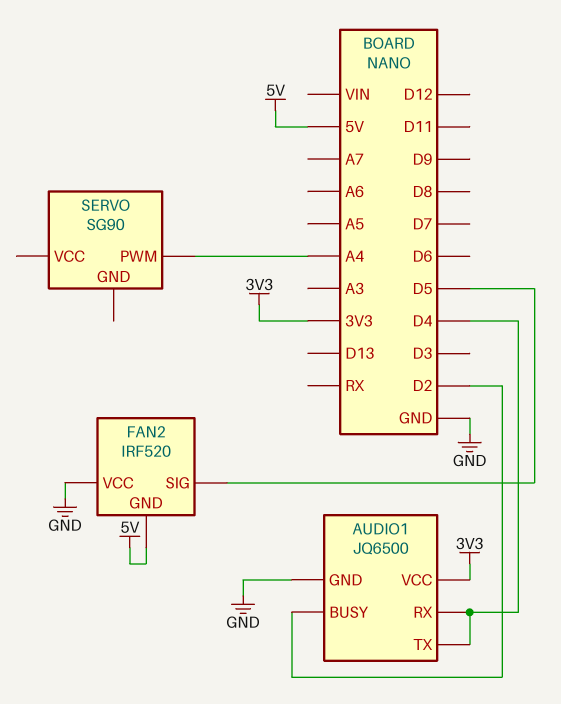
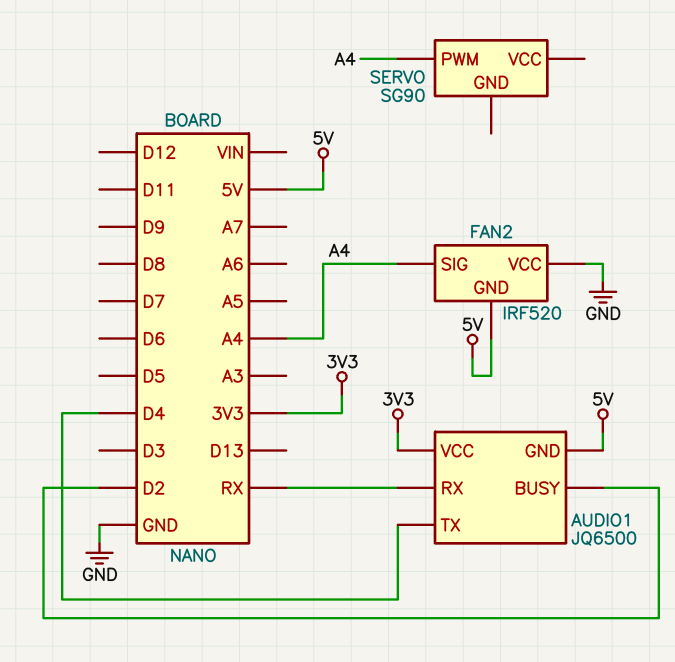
AUDIO1 pin GND: GND -> 5V
AUDIO1 pin RX: D4 -> RX
FAN2 pin SIG: D5 -> A4

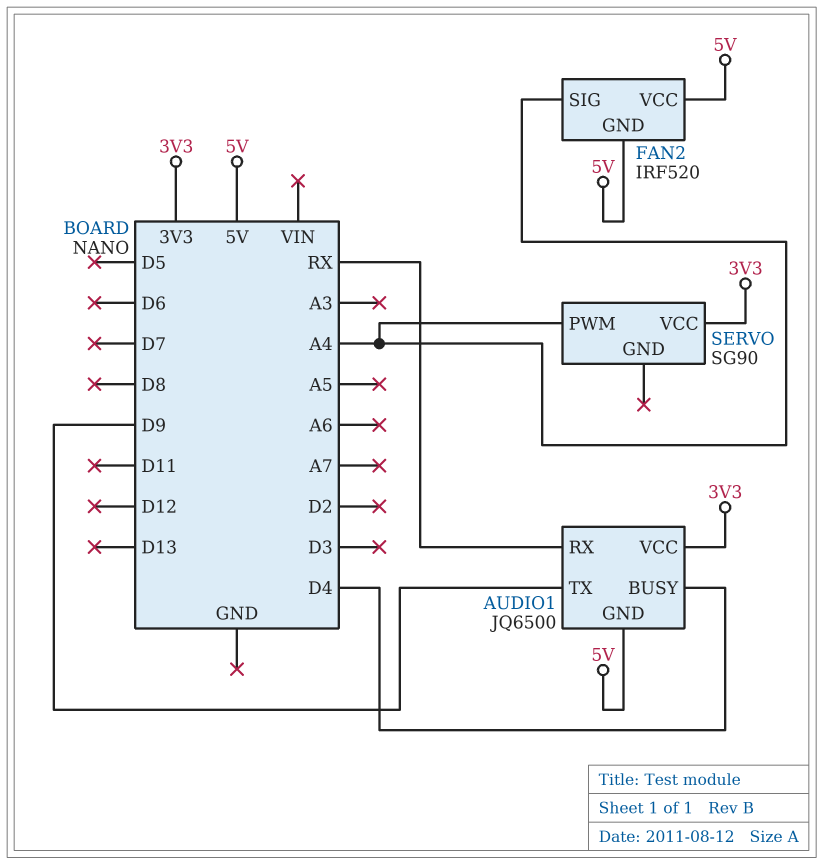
AUDIO1 pin BUSY: D2 -> D4
AUDIO1 pin TX: D4 -> D9
FAN2 pin VCC: GND -> 5V
SERVO pin VCC: none -> 3V3

